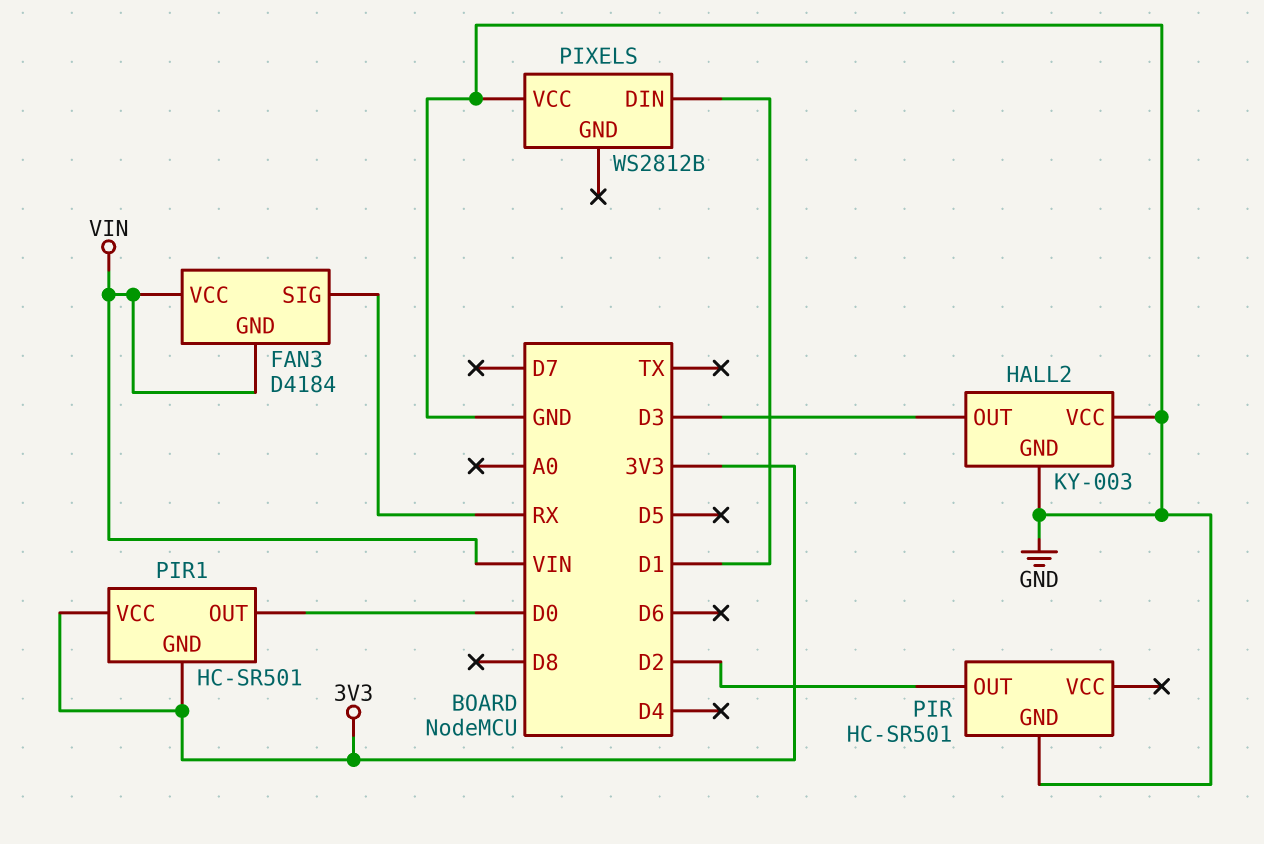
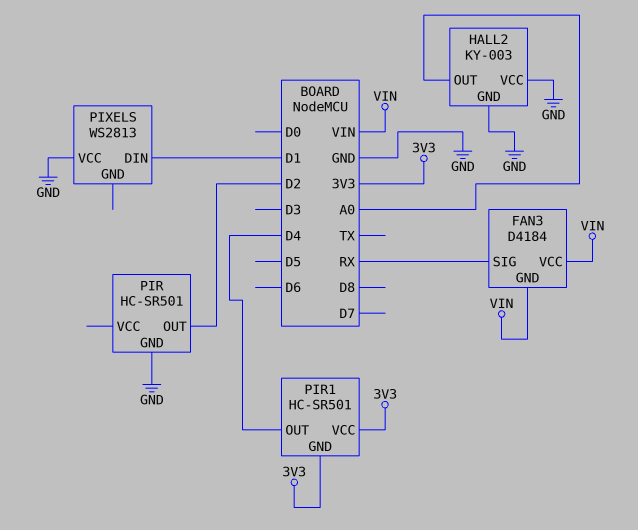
HALL2 pin OUT: D3 -> A0
PIR1 pin OUT: D0 -> D4
PIXELS: WS2812B -> WS2813

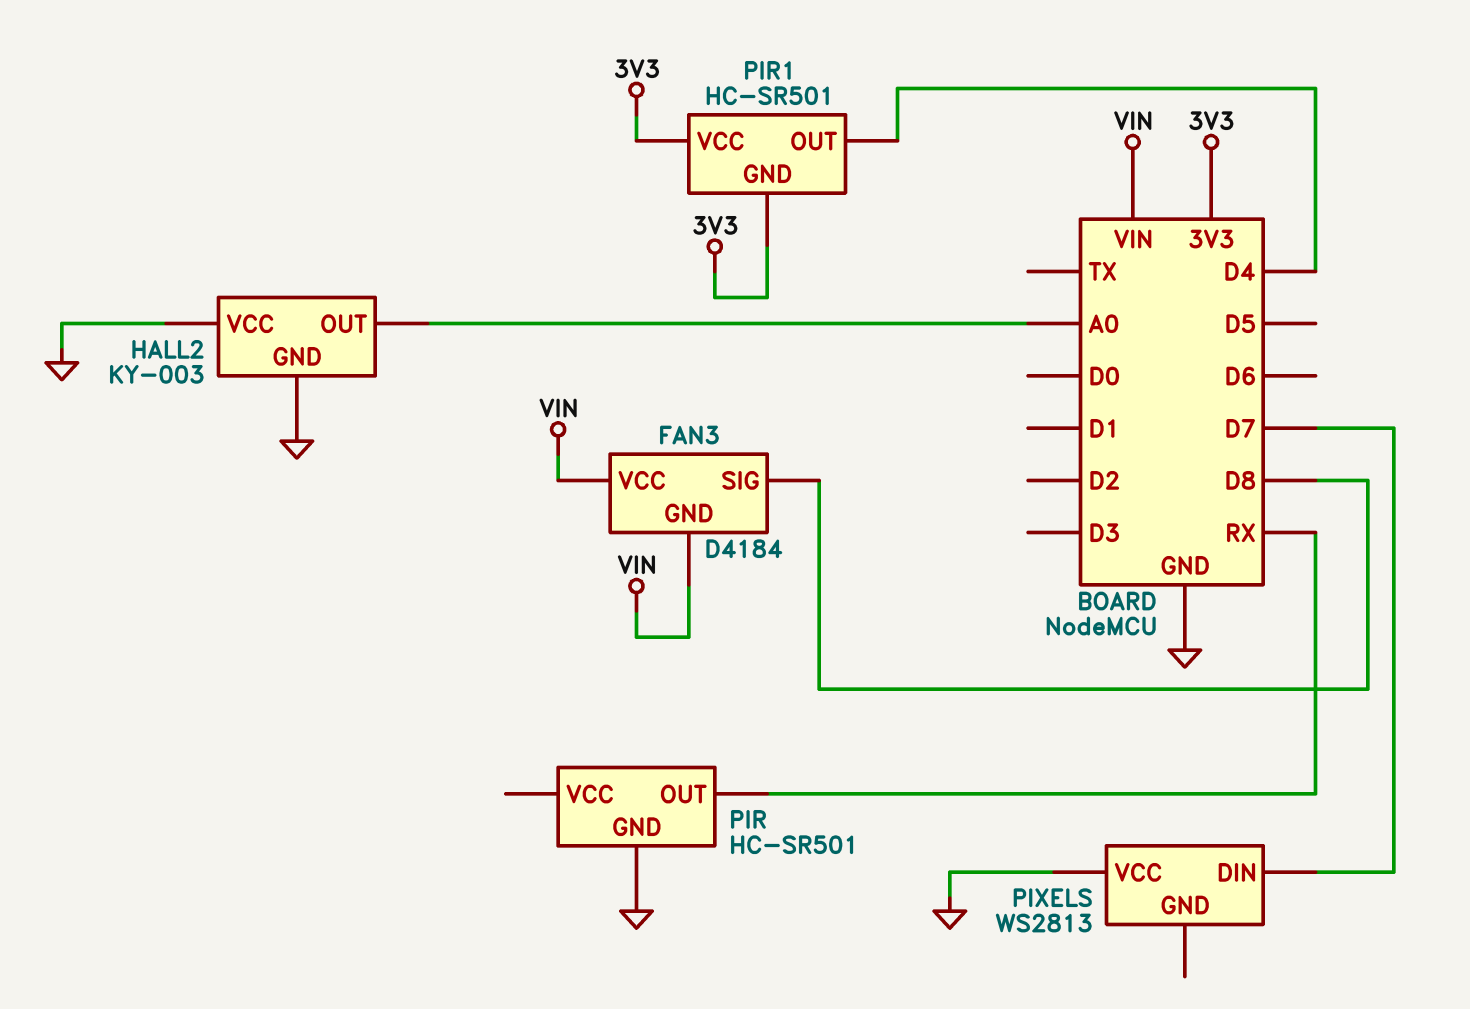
FAN3 pin SIG: RX -> D8
PIR pin OUT: D2 -> RX
PIXELS pin DIN: D1 -> D7

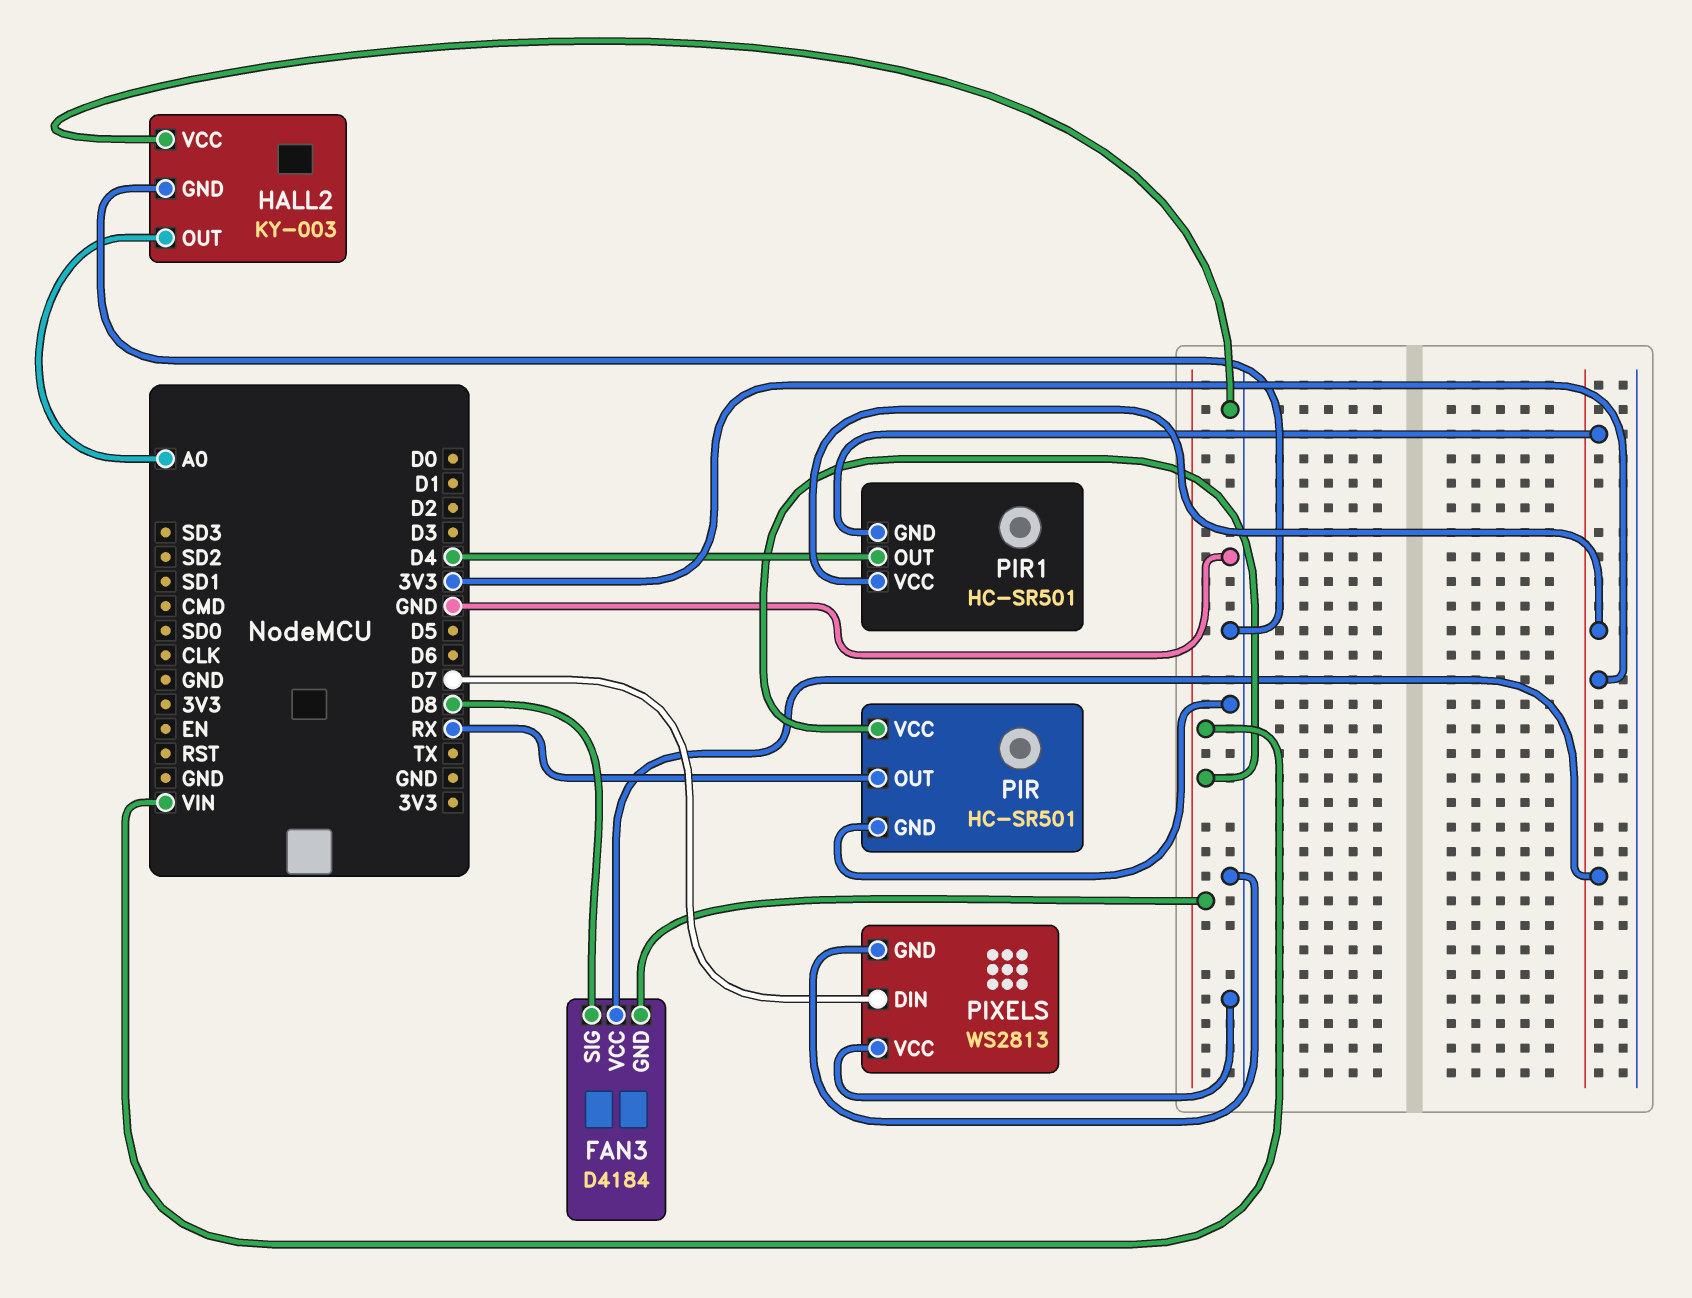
FAN3 pin VCC: VIN -> 3V3
PIR pin VCC: none -> VIN
PIXELS pin GND: none -> GND

